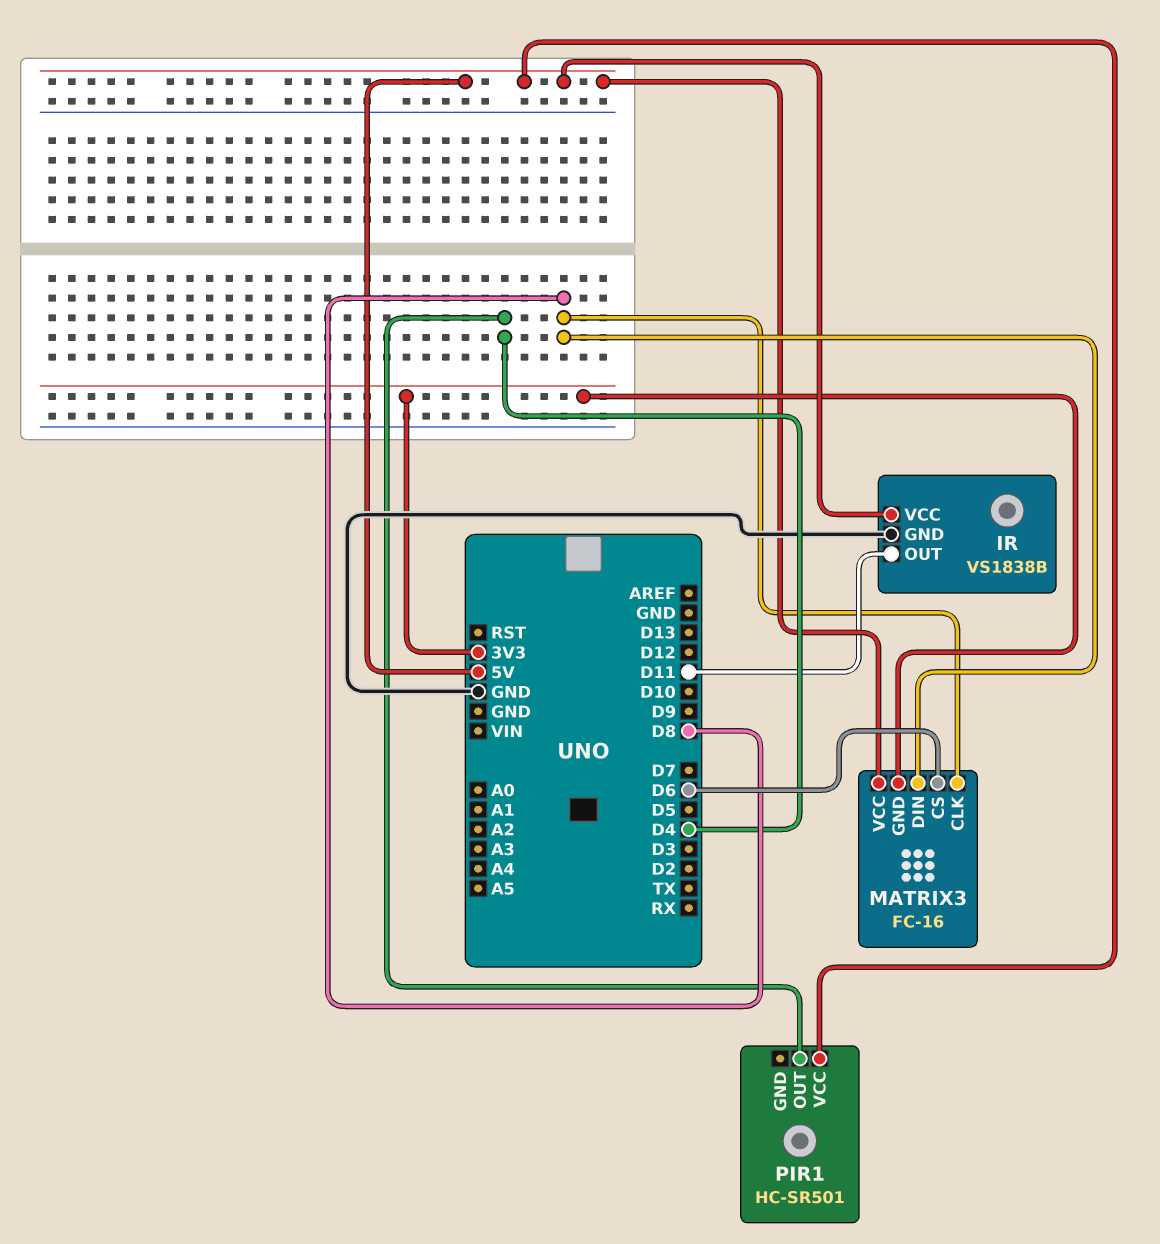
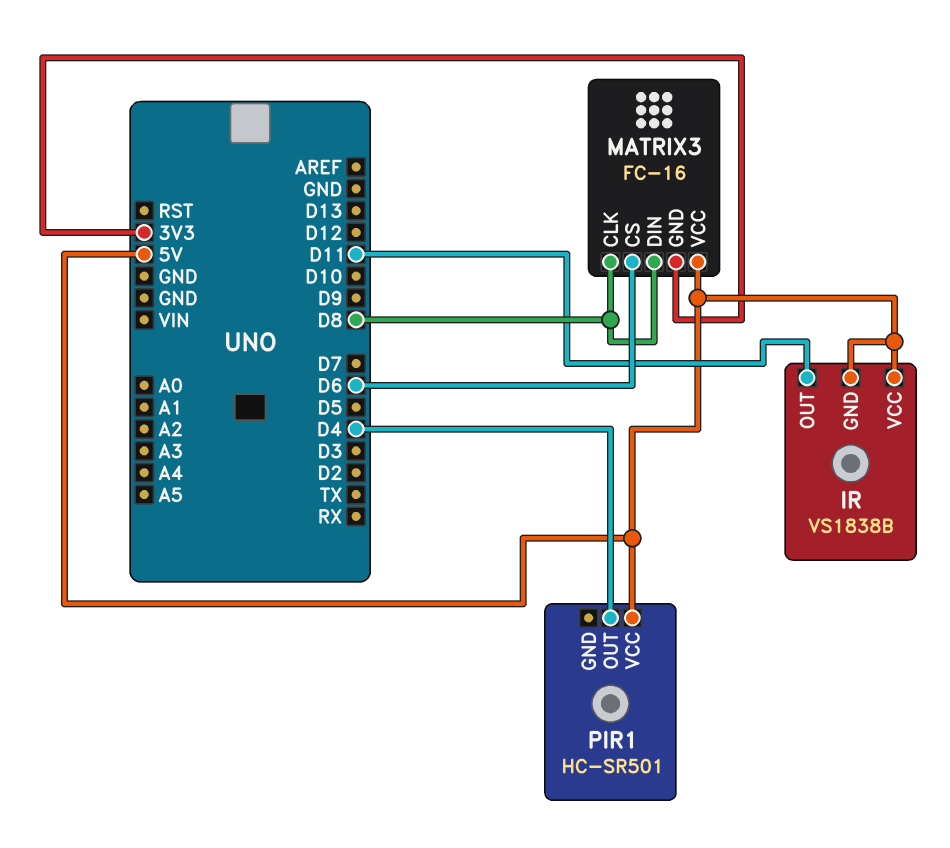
IR pin GND: GND -> 5V

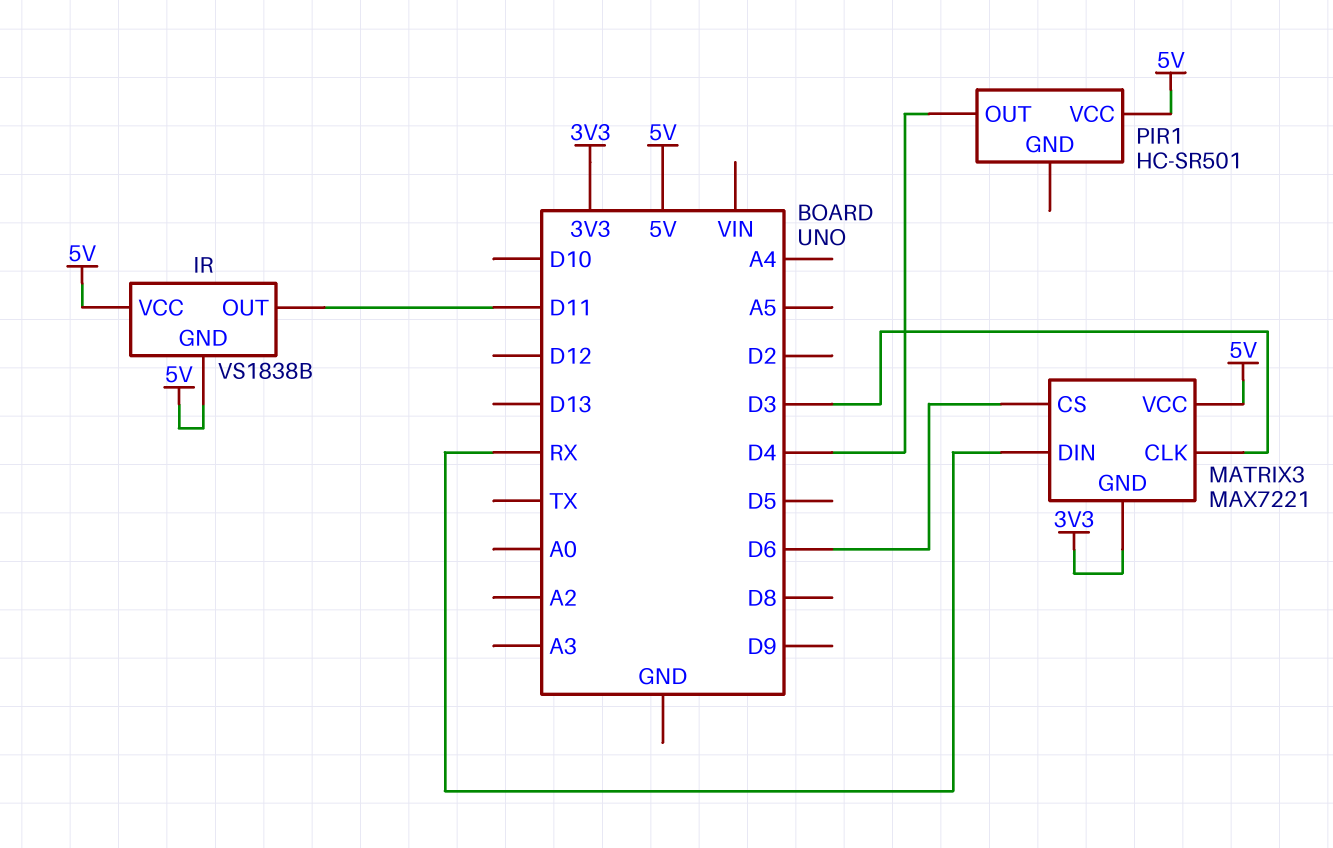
MATRIX3: FC-16 -> MAX7221
MATRIX3 pin CLK: D8 -> D3
MATRIX3 pin DIN: D8 -> RX

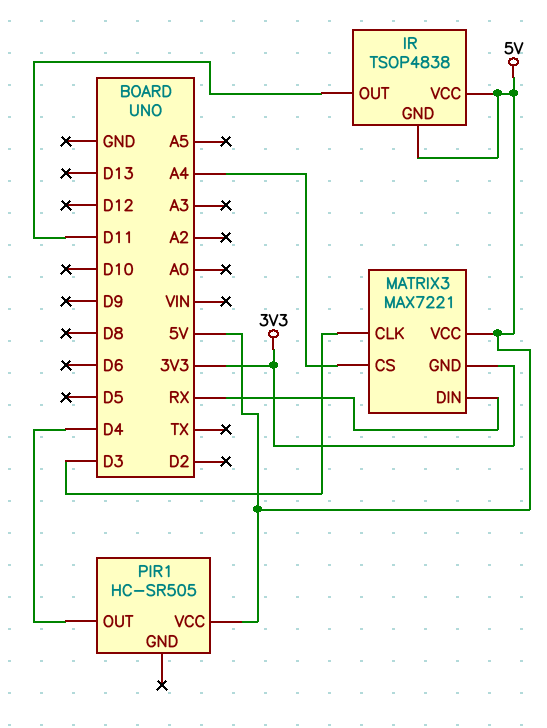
IR: VS1838B -> TSOP4838
MATRIX3 pin CS: D6 -> A4
PIR1: HC-SR501 -> HC-SR505

